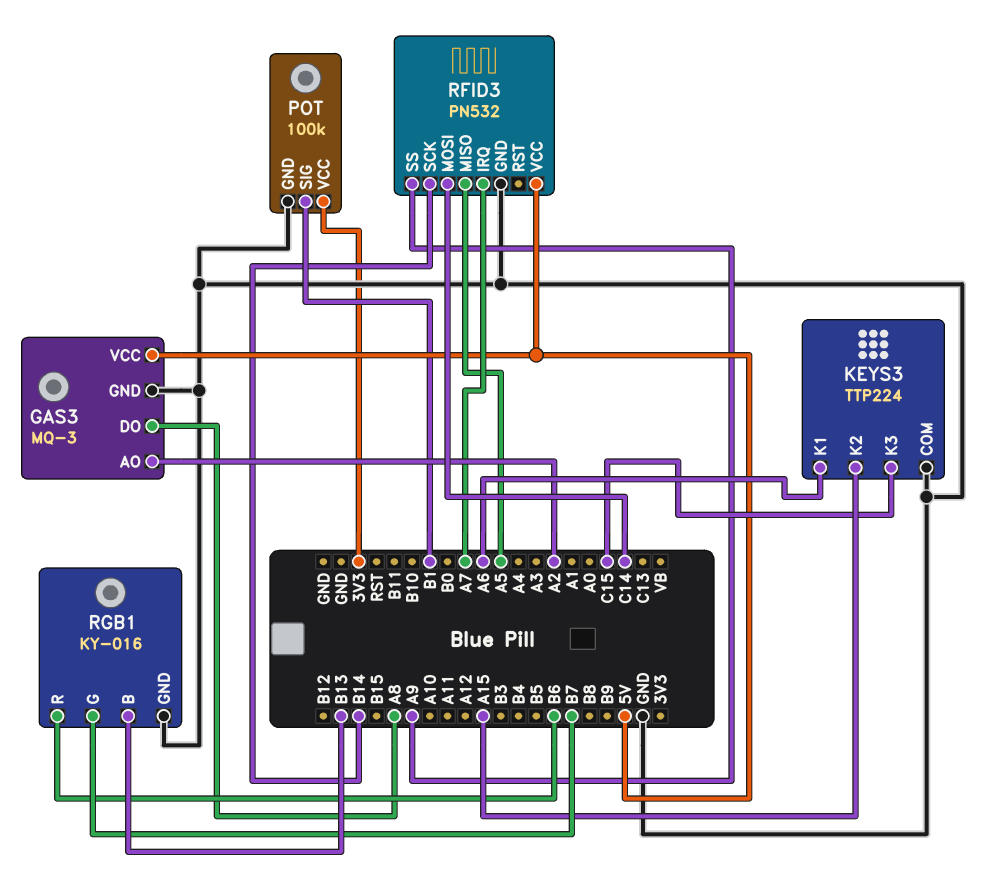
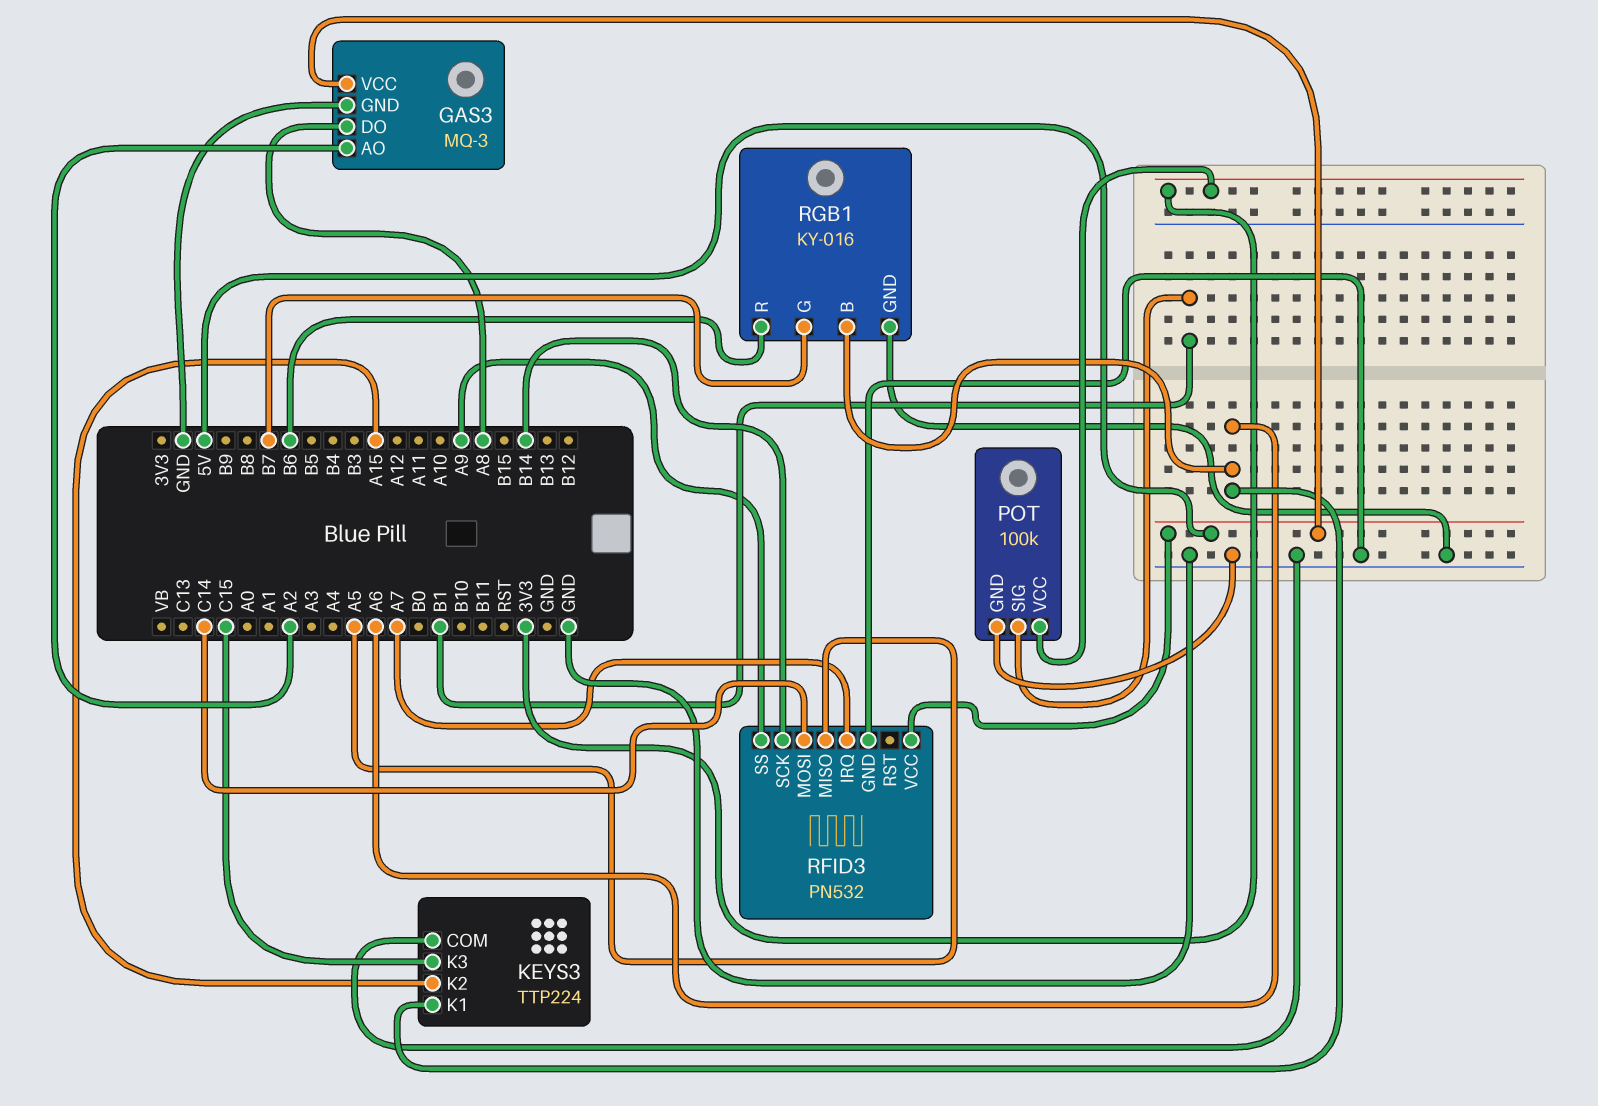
RGB1 pin B: B13 -> A6

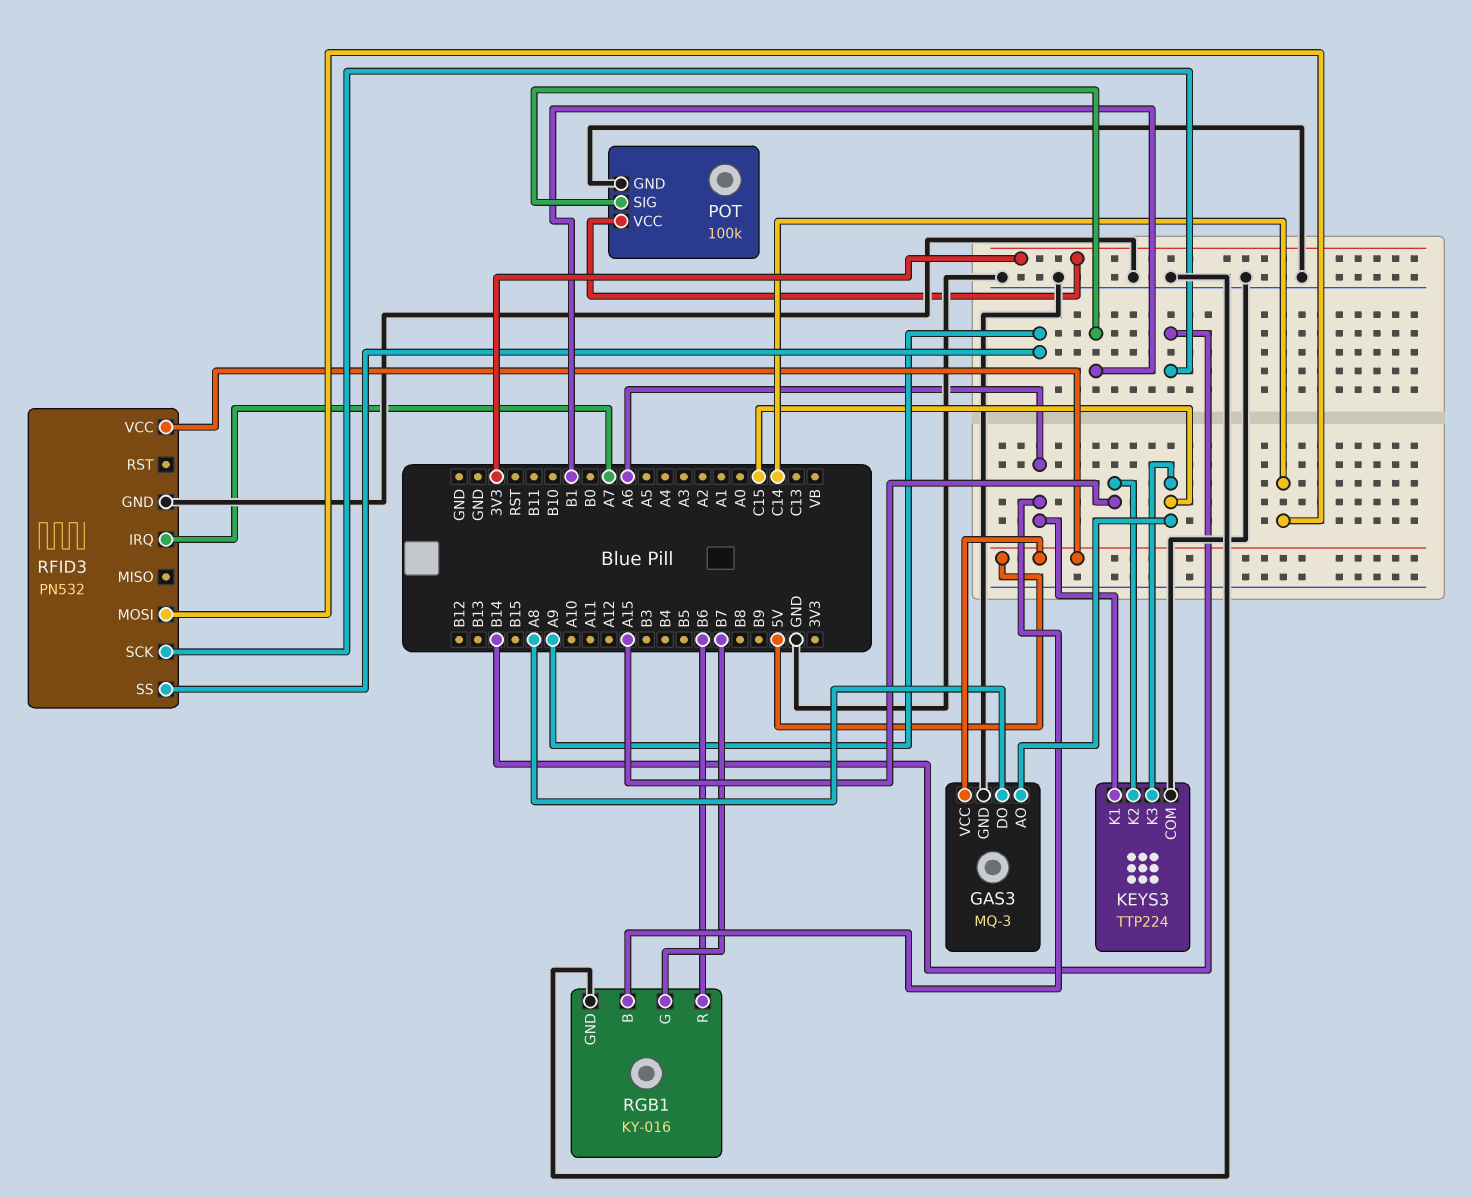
GAS3 pin AO: A2 -> C15
RFID3 pin MISO: A5 -> none

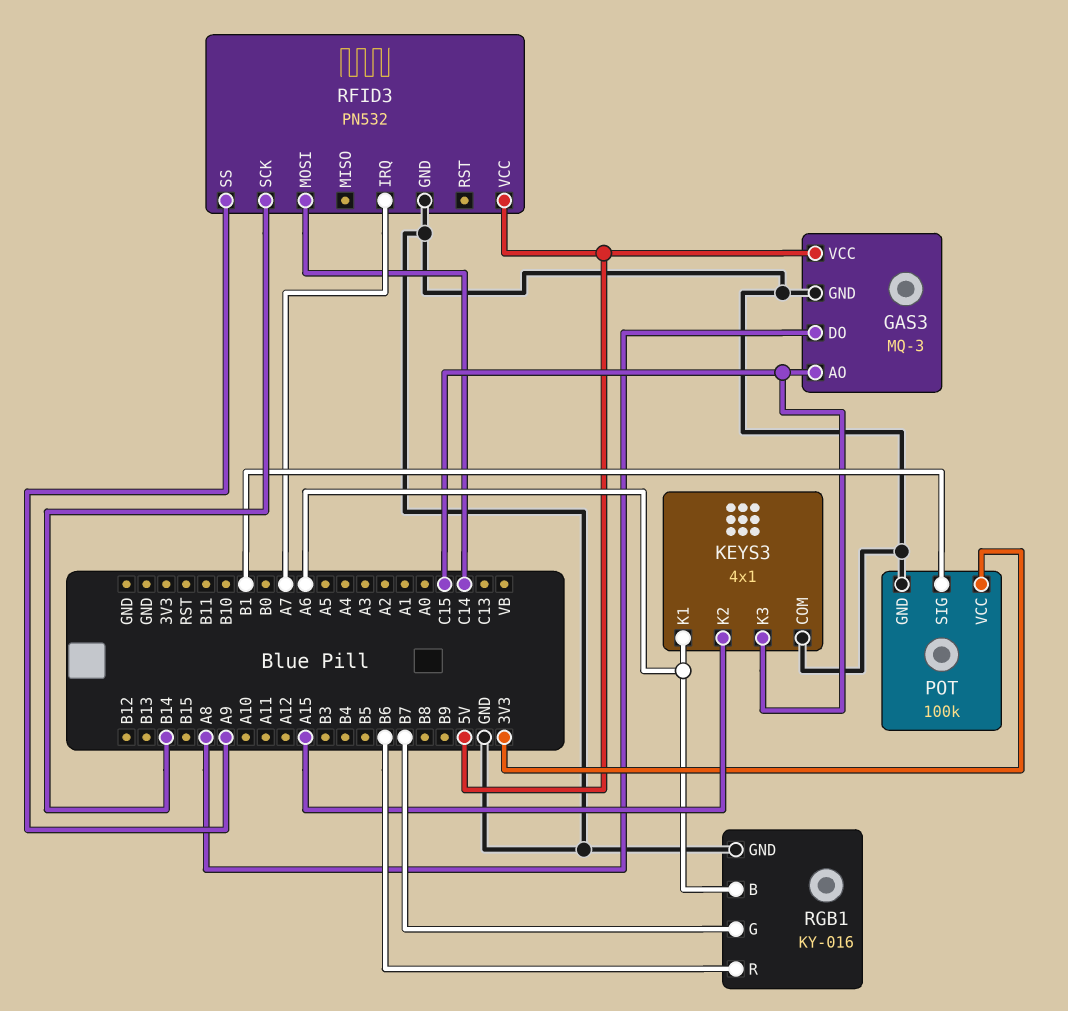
KEYS3: TTP224 -> 4x1

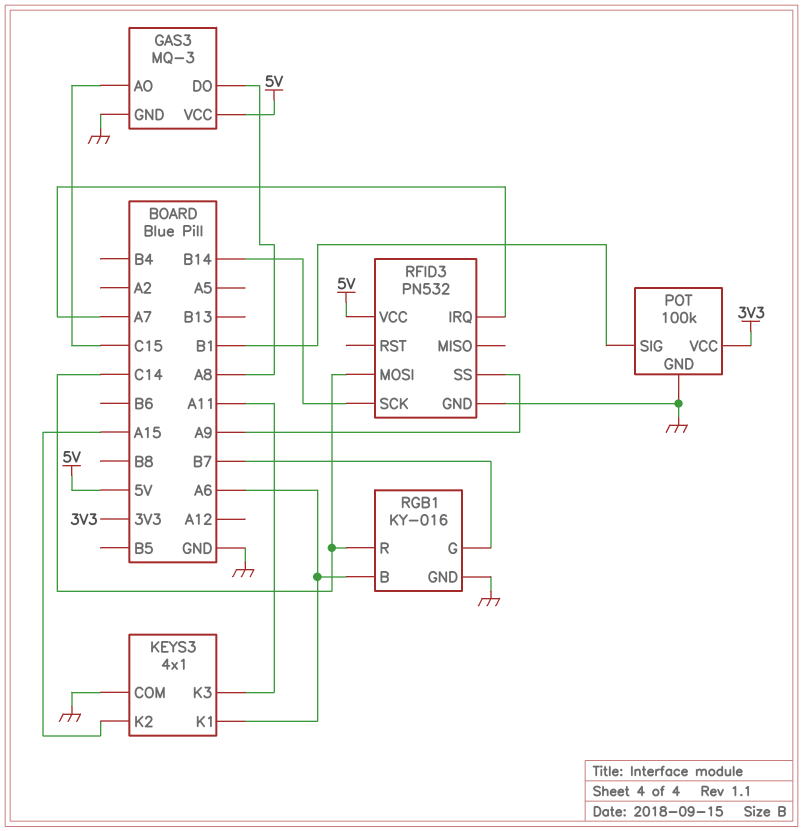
KEYS3 pin K3: C15 -> A11
RGB1 pin R: B6 -> C14

